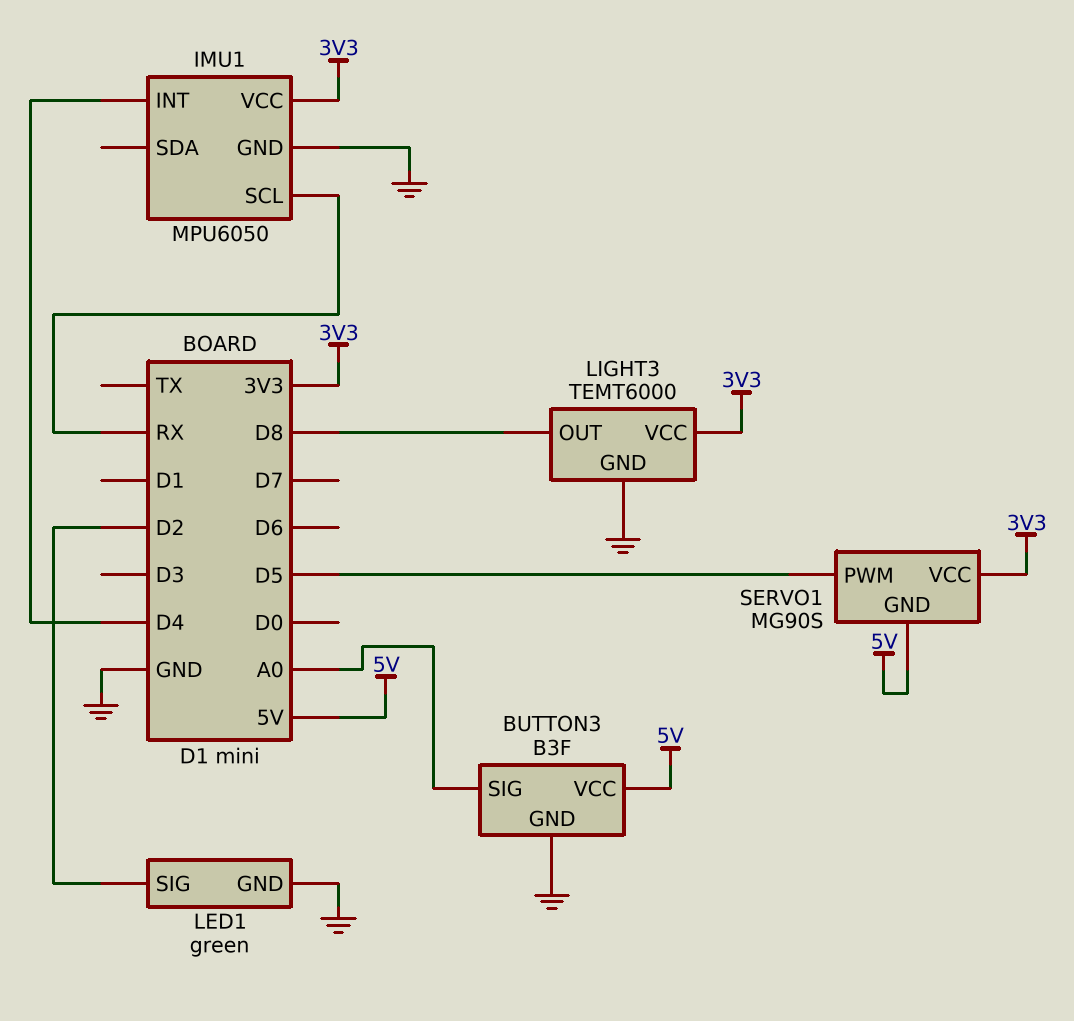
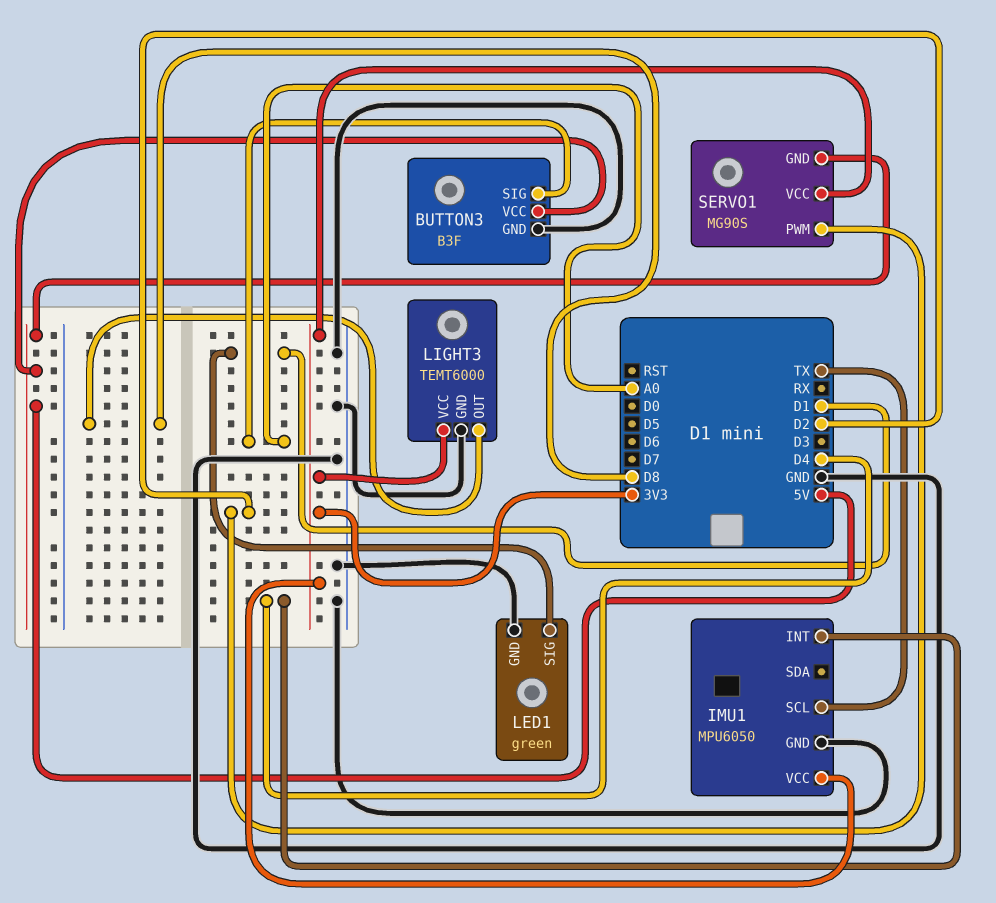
IMU1 pin SCL: RX -> TX
LED1 pin SIG: D2 -> D1
SERVO1 pin PWM: D5 -> D2

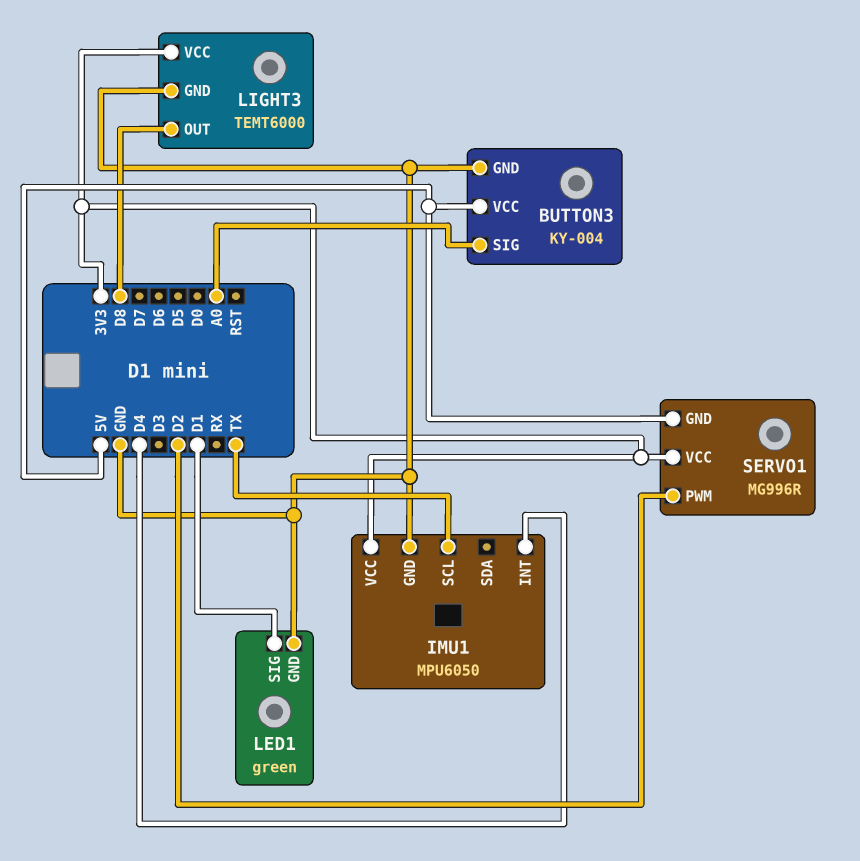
BUTTON3: B3F -> KY-004
SERVO1: MG90S -> MG996R

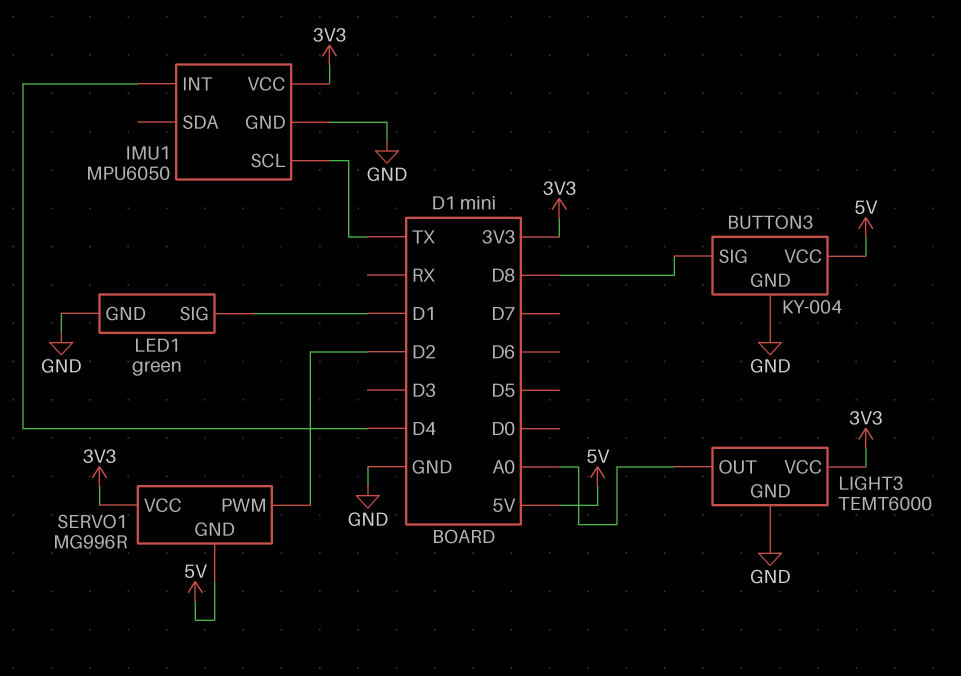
BUTTON3 pin SIG: A0 -> D8
LIGHT3 pin OUT: D8 -> A0

